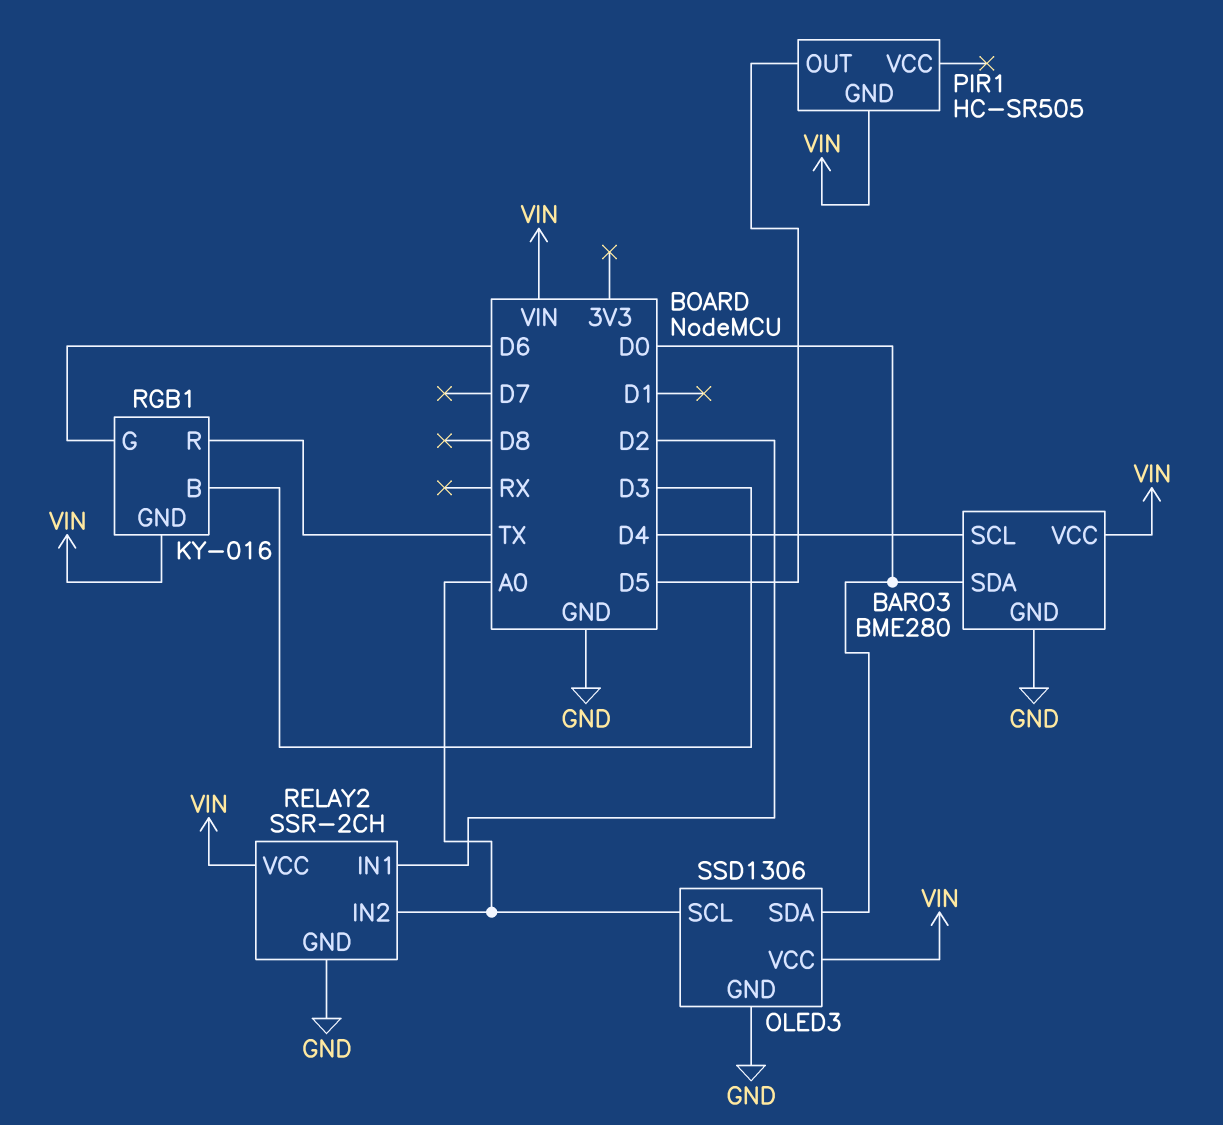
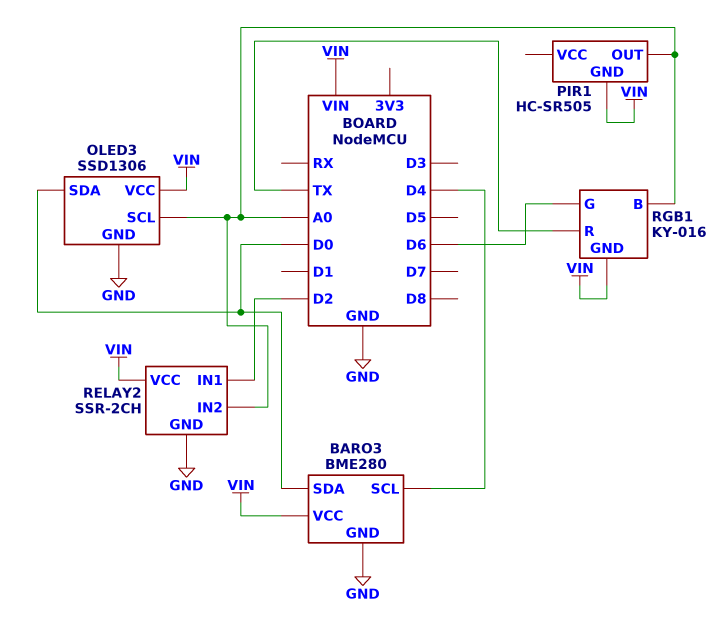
PIR1 pin OUT: D5 -> A0
RGB1 pin B: D3 -> A0

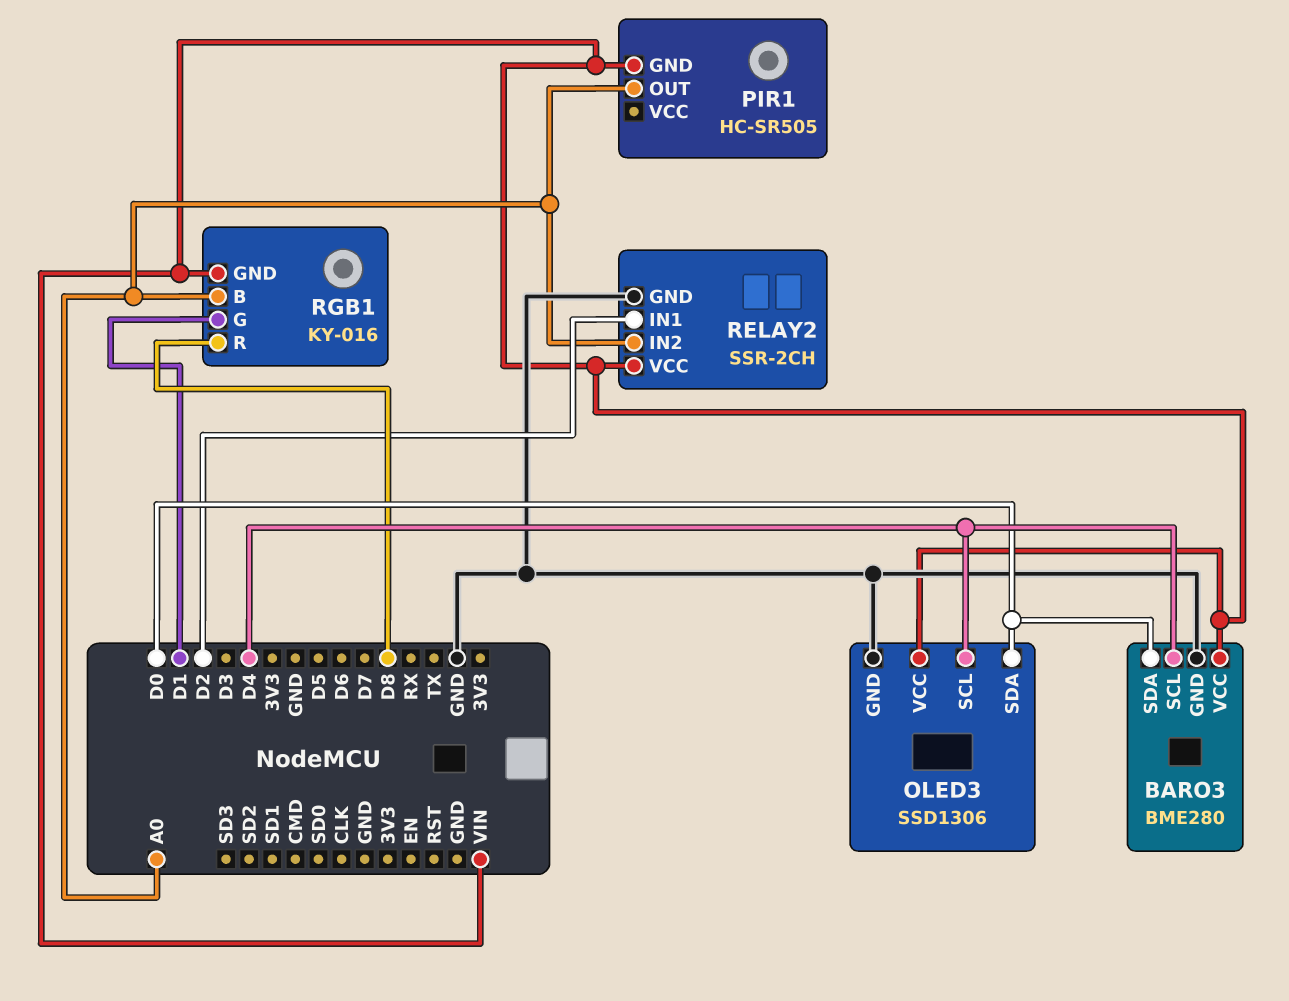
OLED3 pin SCL: A0 -> D4
RGB1 pin G: D6 -> D1
RGB1 pin R: TX -> D8

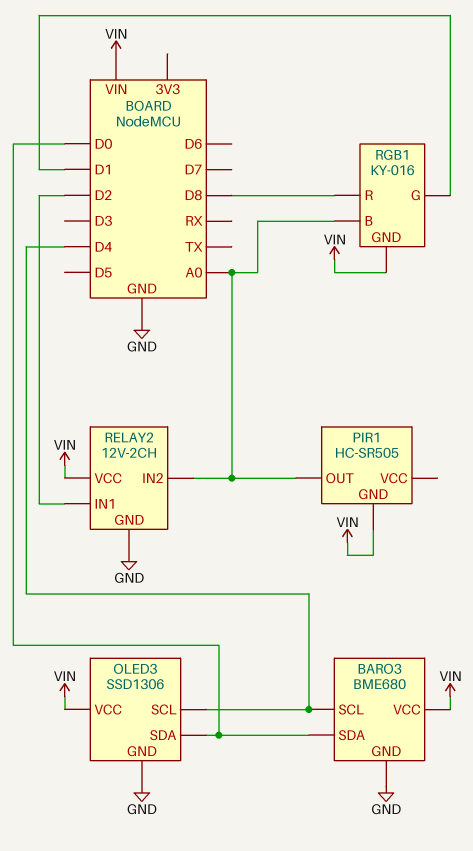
BARO3: BME280 -> BME680
RELAY2: SSR-2CH -> 12V-2CH

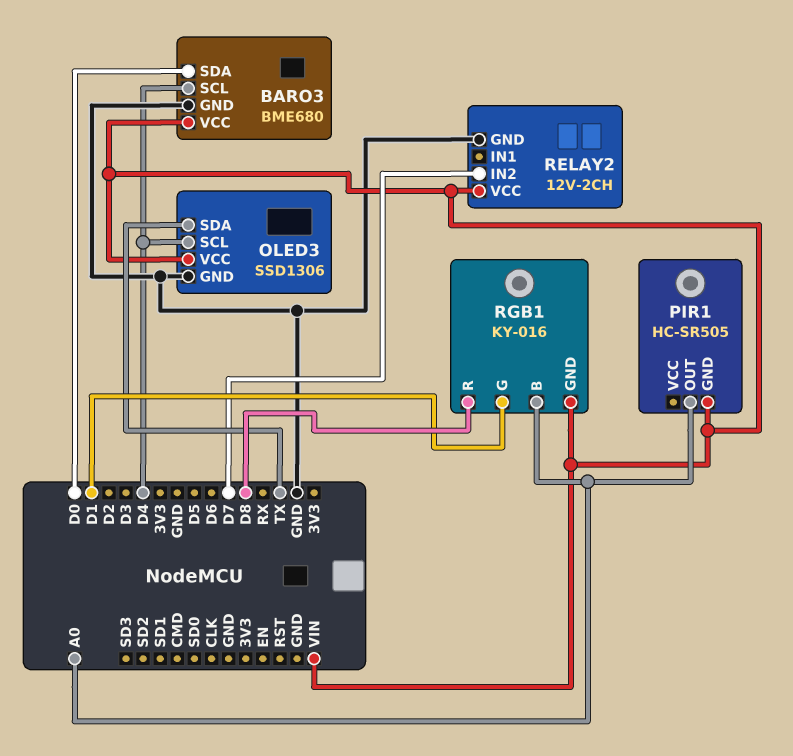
OLED3 pin SDA: D0 -> TX
RELAY2 pin IN1: D2 -> none
RELAY2 pin IN2: A0 -> D7

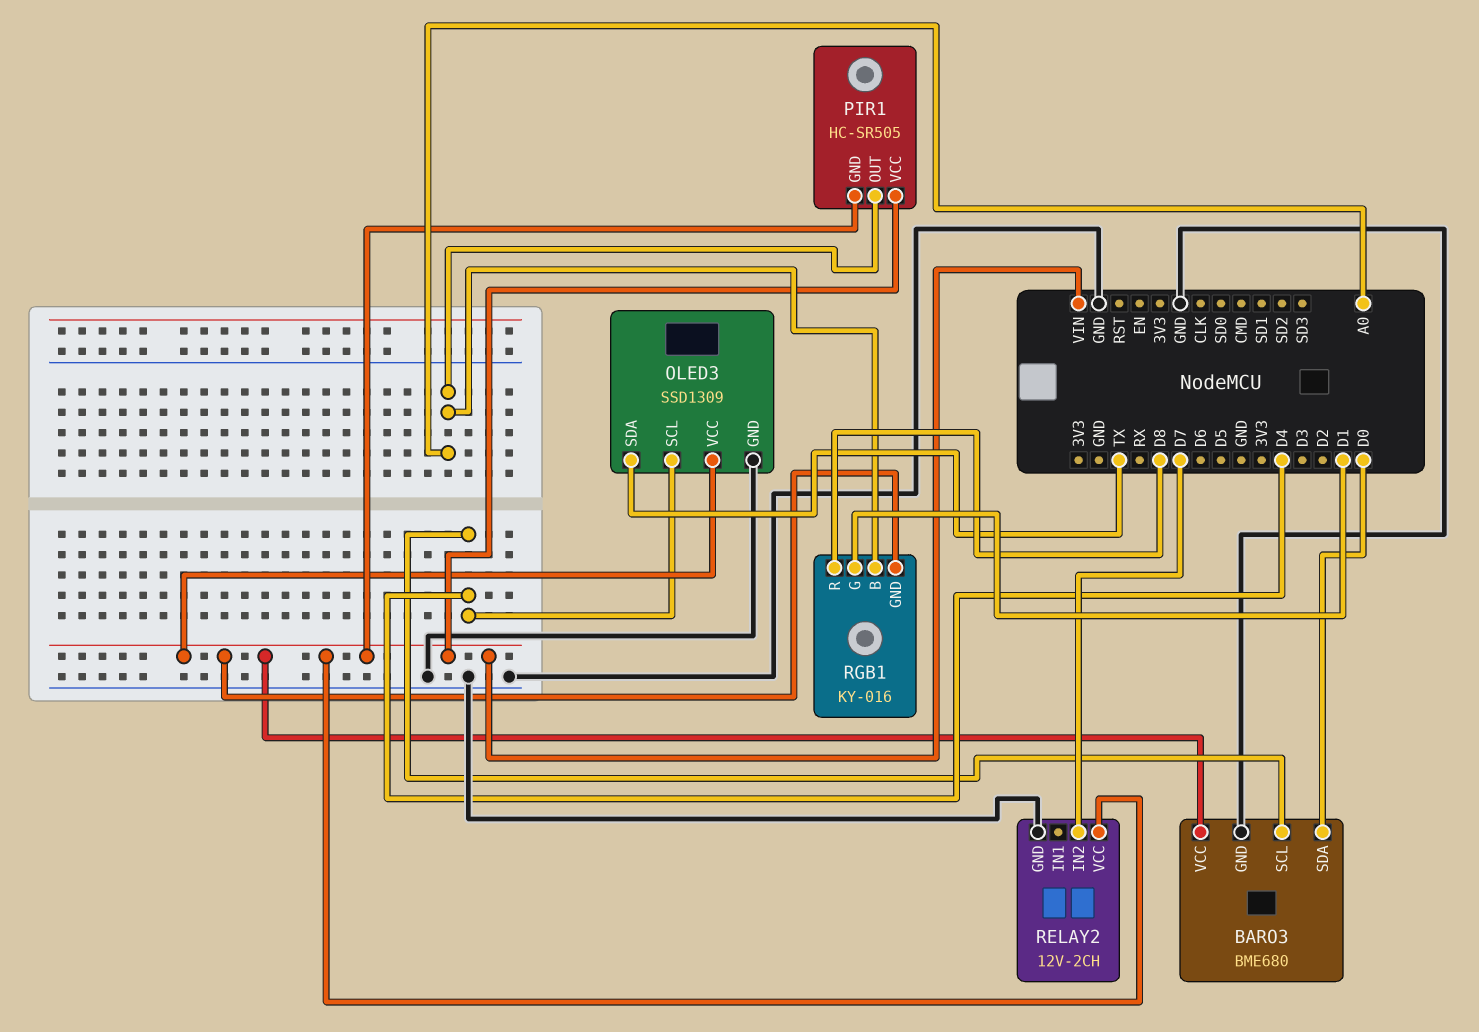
OLED3: SSD1306 -> SSD1309
PIR1 pin VCC: none -> VIN

